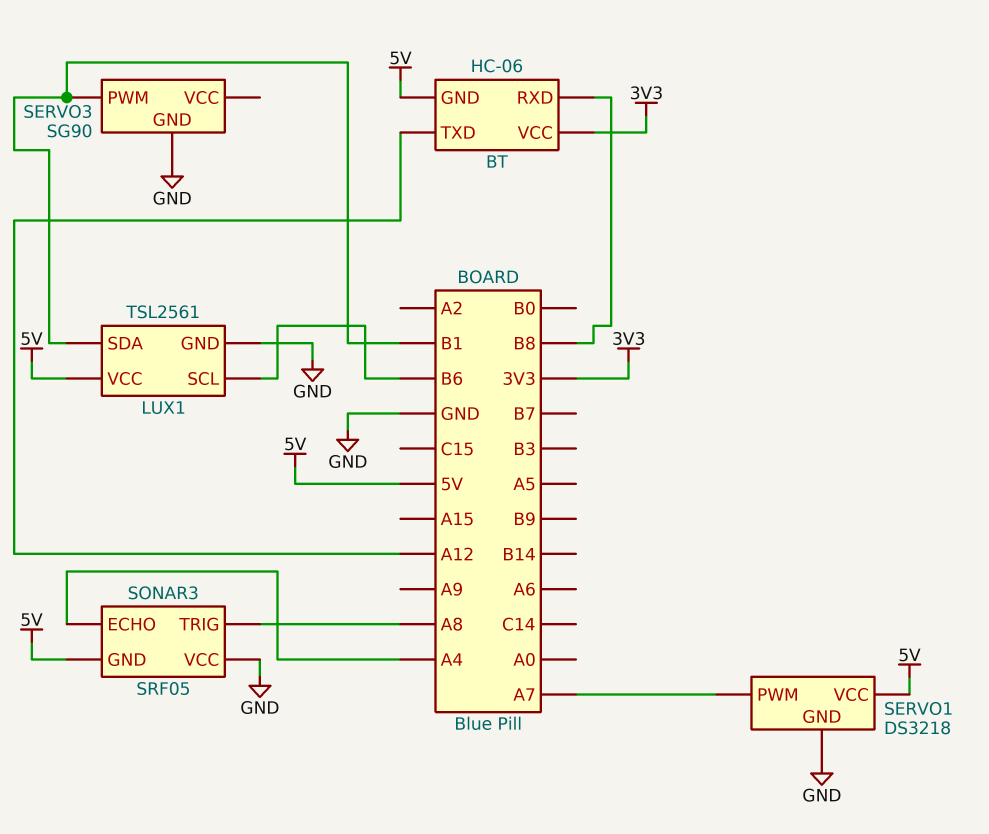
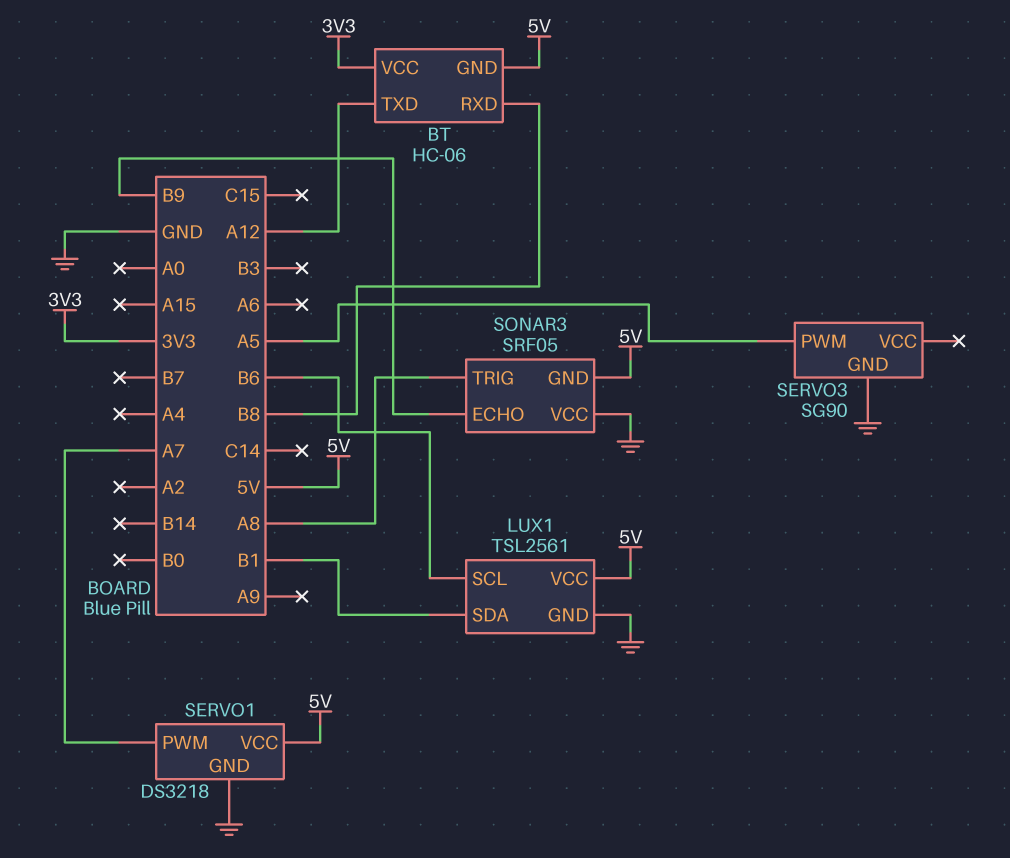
SERVO3 pin PWM: B1 -> A5
SONAR3 pin ECHO: A4 -> B9

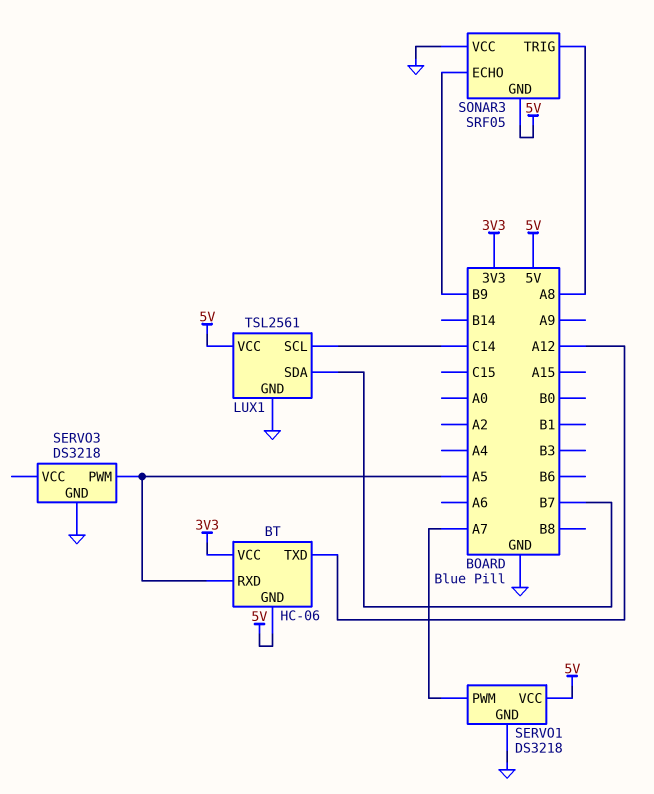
BT pin RXD: B8 -> A5
LUX1 pin SCL: B6 -> C14
LUX1 pin SDA: B1 -> B7
SERVO3: SG90 -> DS3218

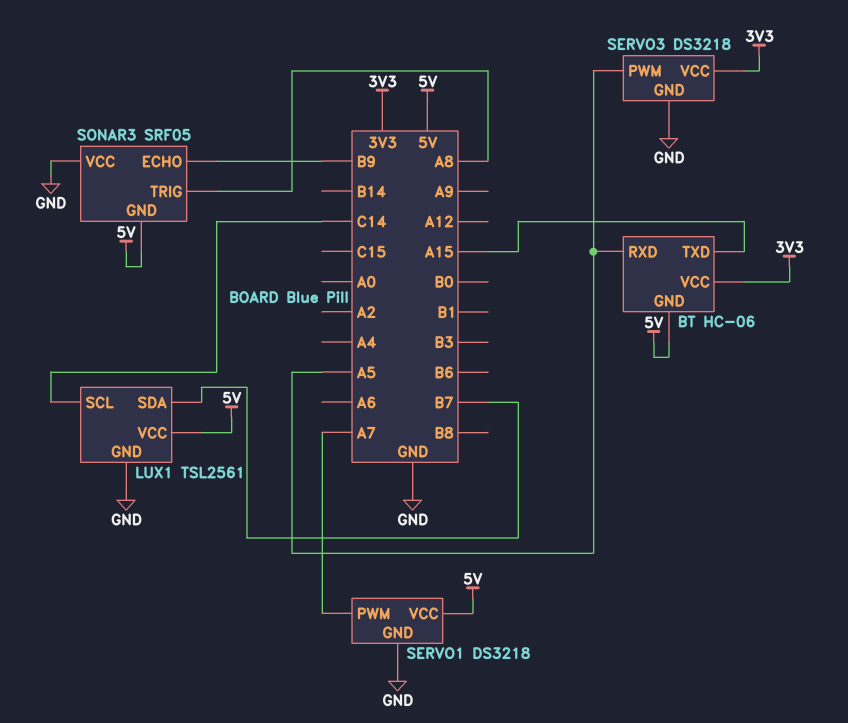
BT pin TXD: A12 -> A15
SERVO3 pin VCC: none -> 3V3

